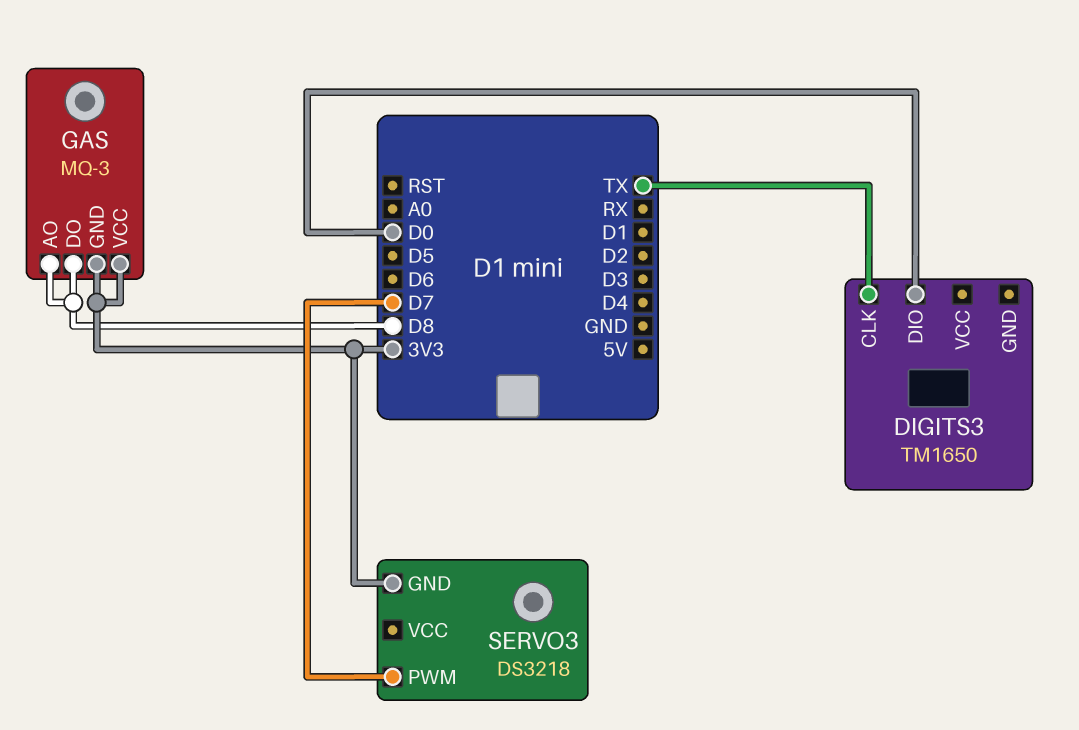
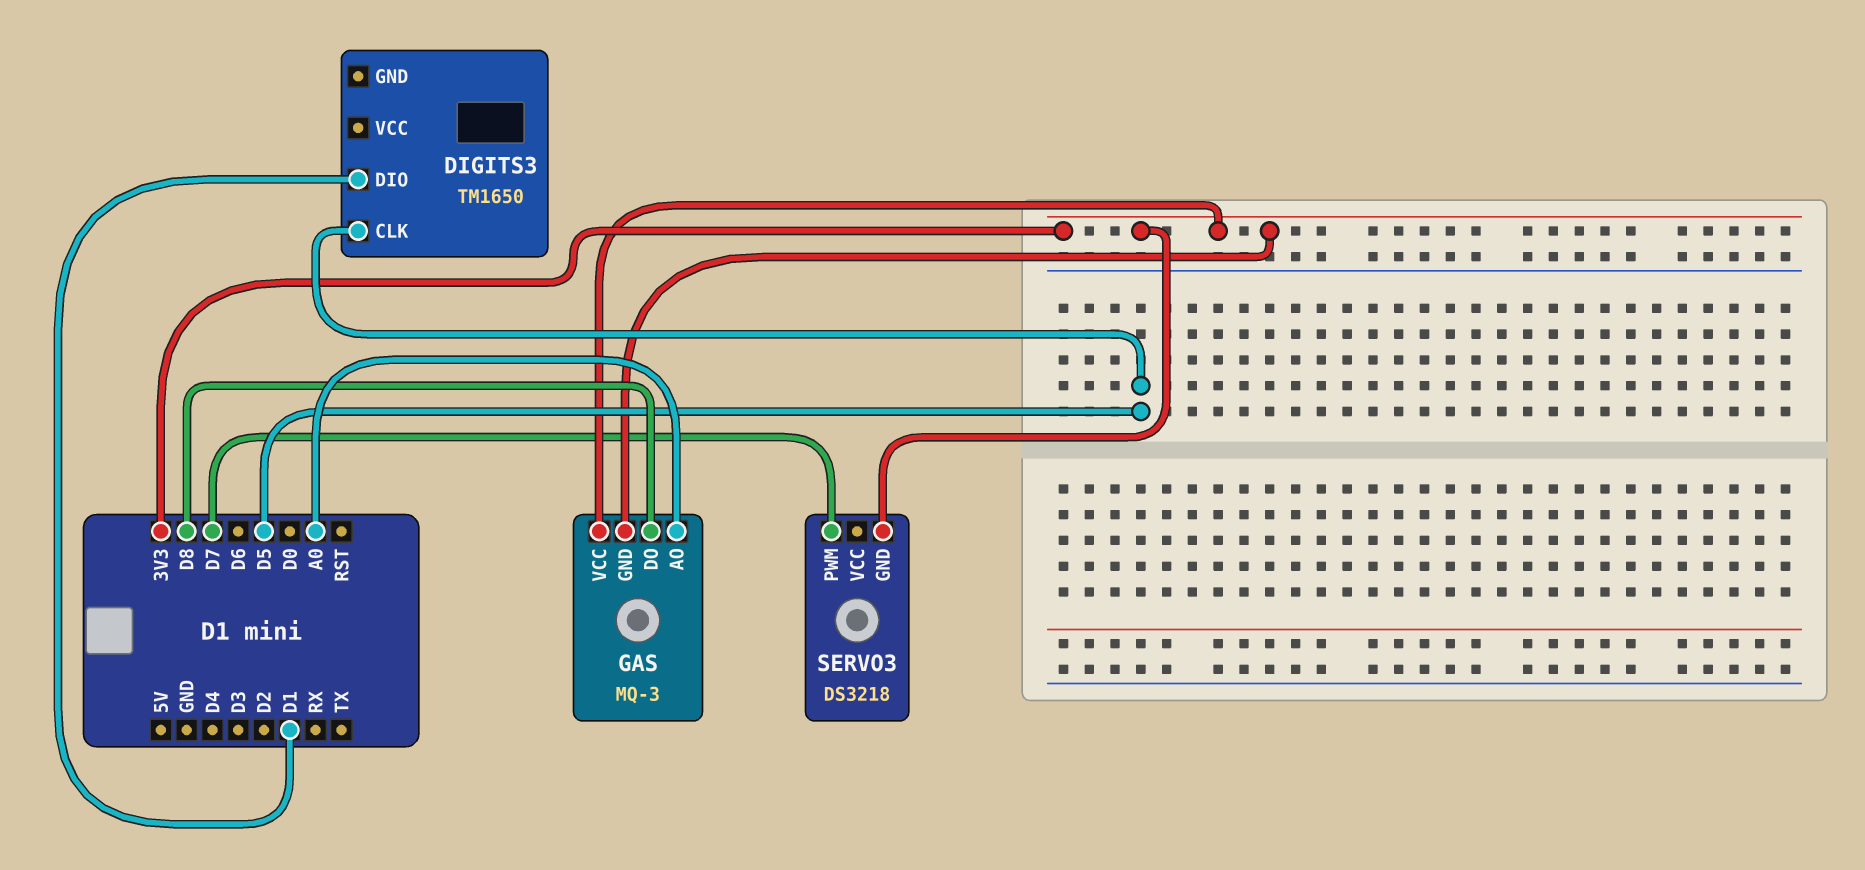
DIGITS3 pin CLK: TX -> D5
DIGITS3 pin DIO: D0 -> D1
GAS pin AO: D8 -> A0

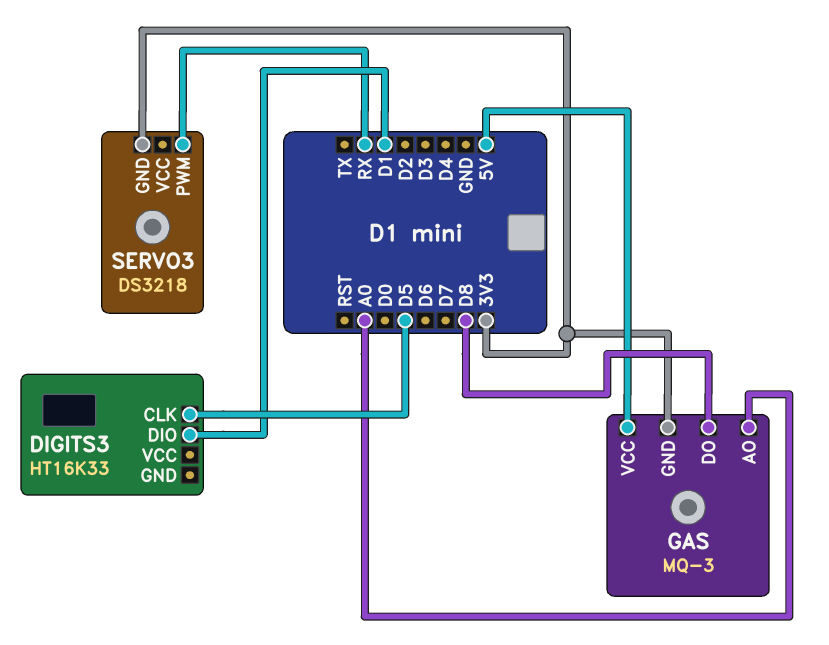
DIGITS3: TM1650 -> HT16K33
GAS pin VCC: 3V3 -> 5V
SERVO3 pin PWM: D7 -> RX

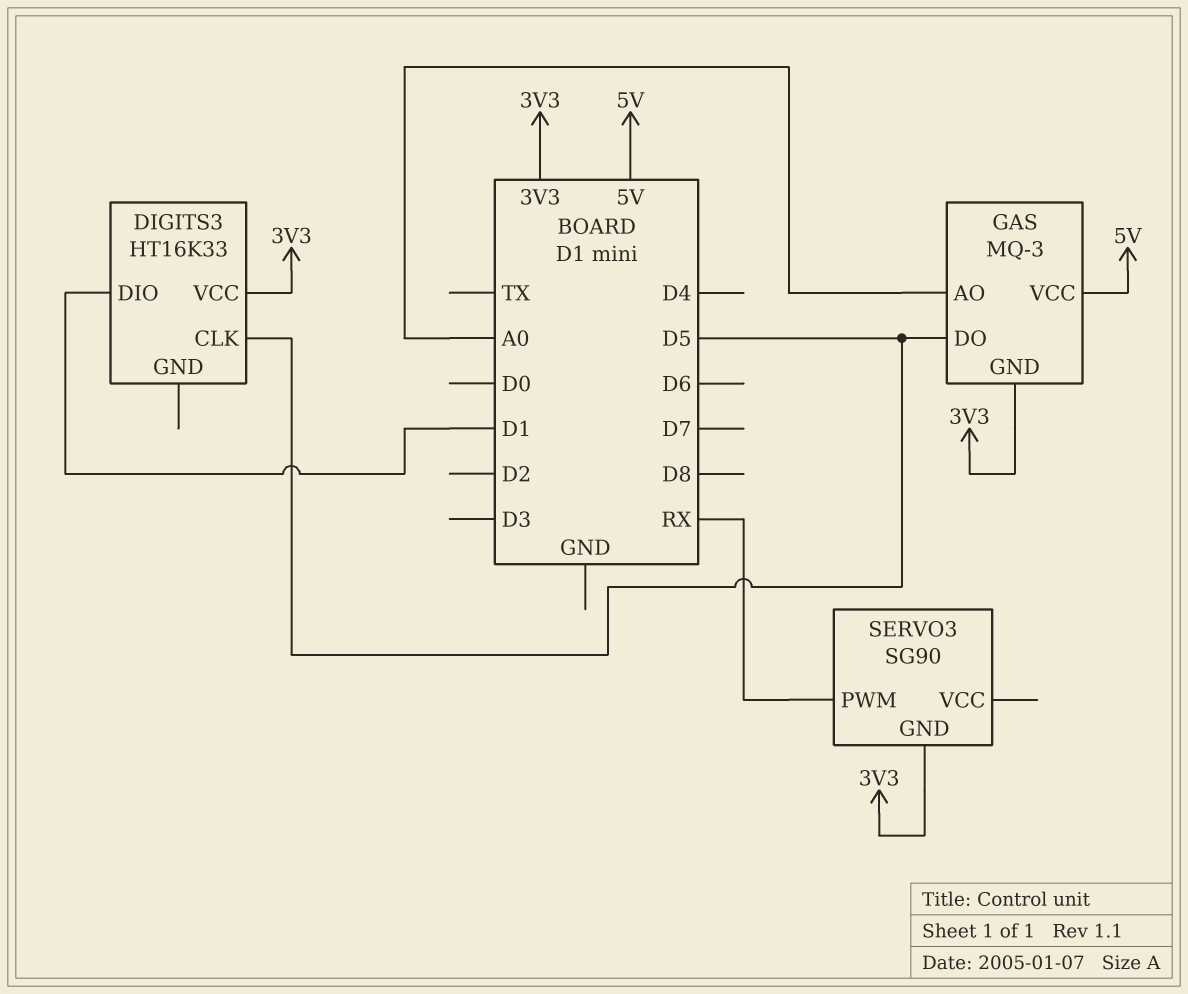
DIGITS3 pin VCC: none -> 3V3
GAS pin DO: D8 -> D5
SERVO3: DS3218 -> SG90

